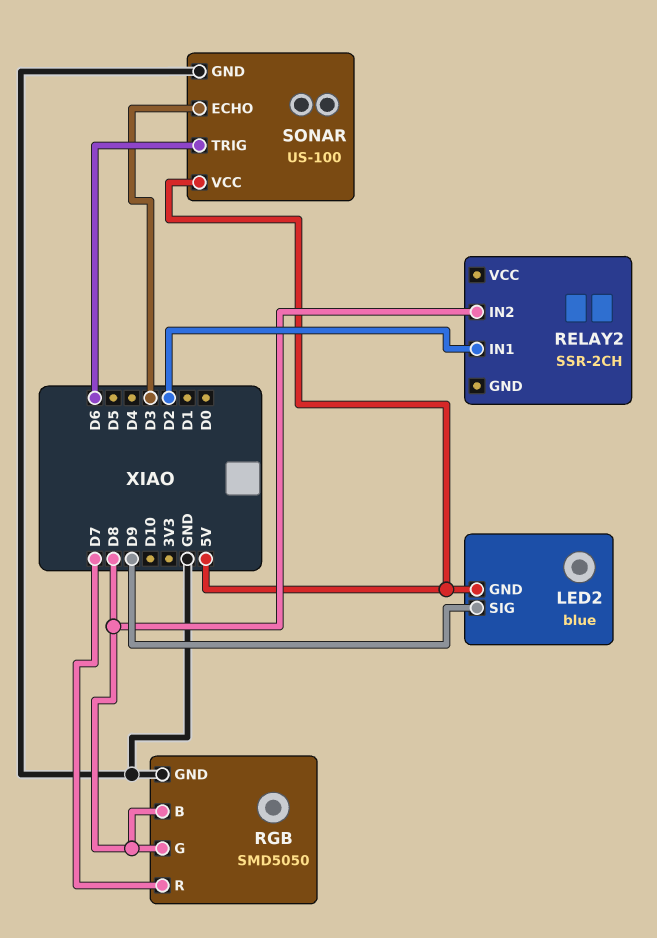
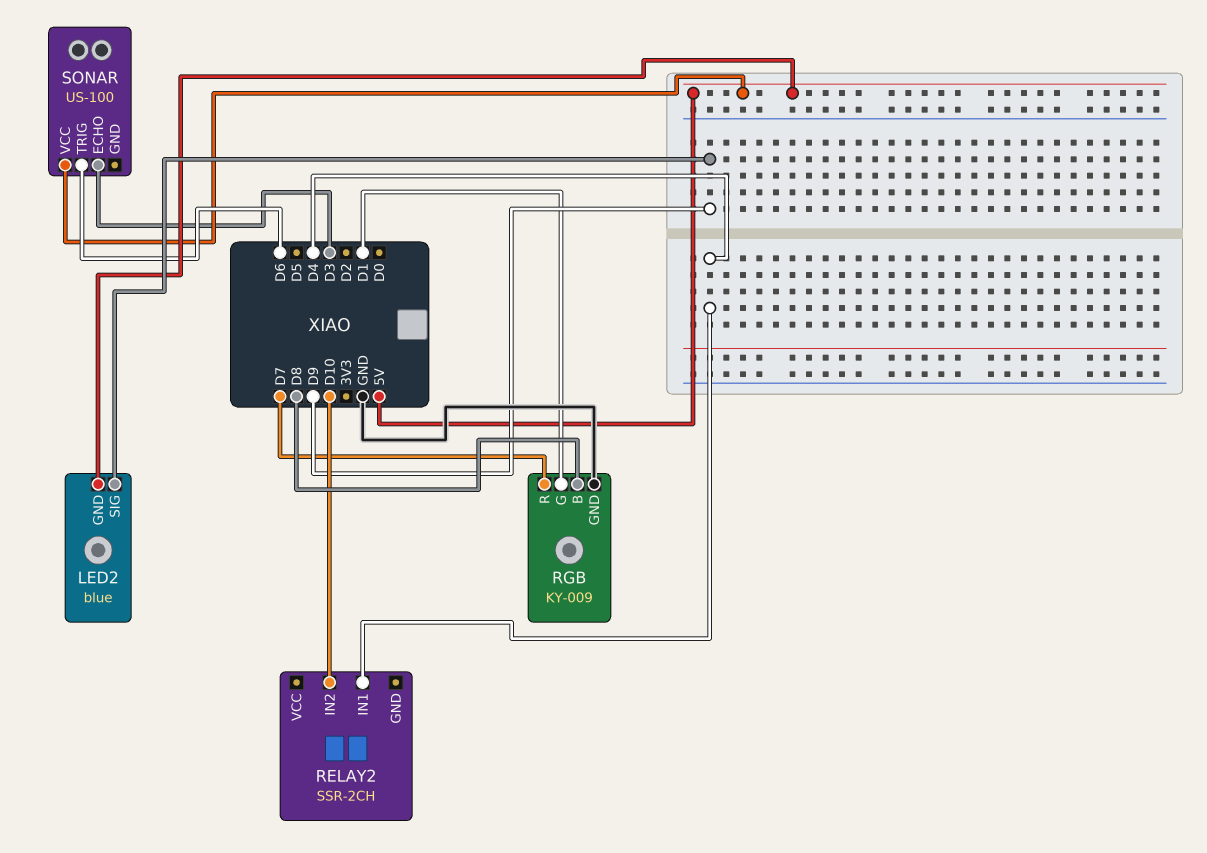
RELAY2 pin IN1: D2 -> D4
RELAY2 pin IN2: D8 -> D10
RGB: SMD5050 -> KY-009
RGB pin G: D8 -> D1
SONAR pin GND: GND -> none

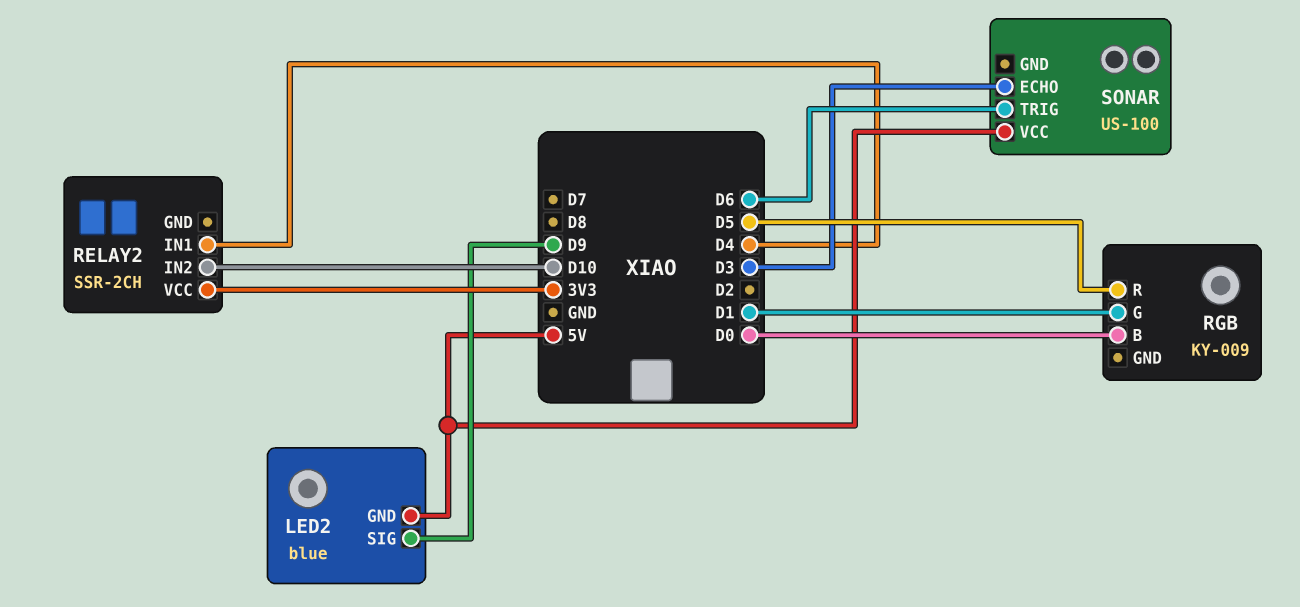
RELAY2 pin VCC: none -> 3V3
RGB pin B: D8 -> D0
RGB pin GND: GND -> none
RGB pin R: D7 -> D5

